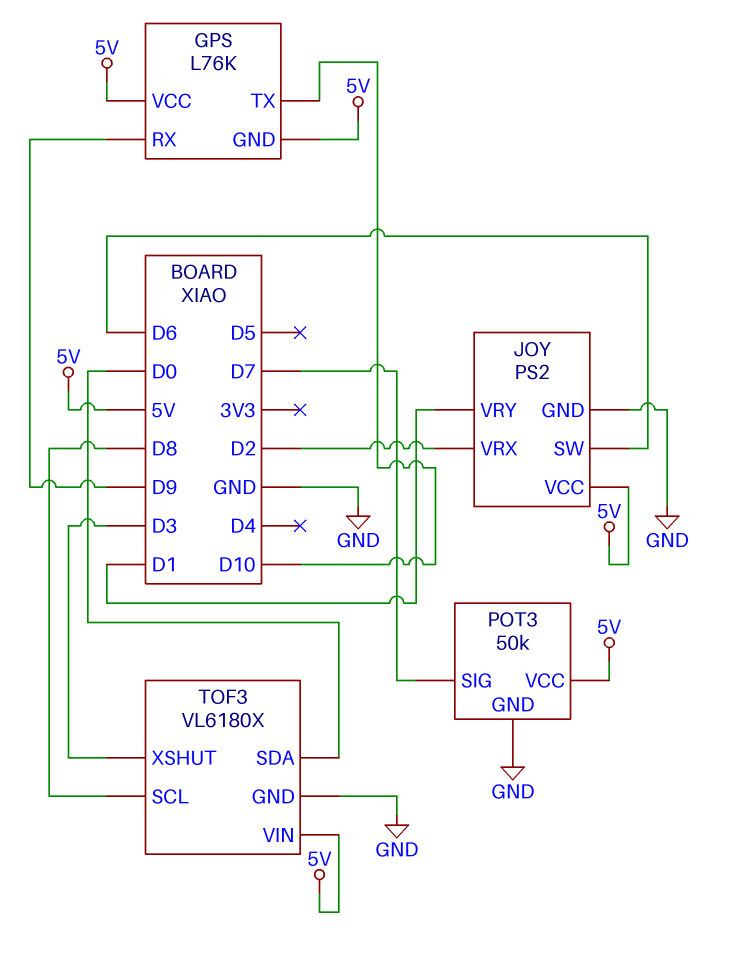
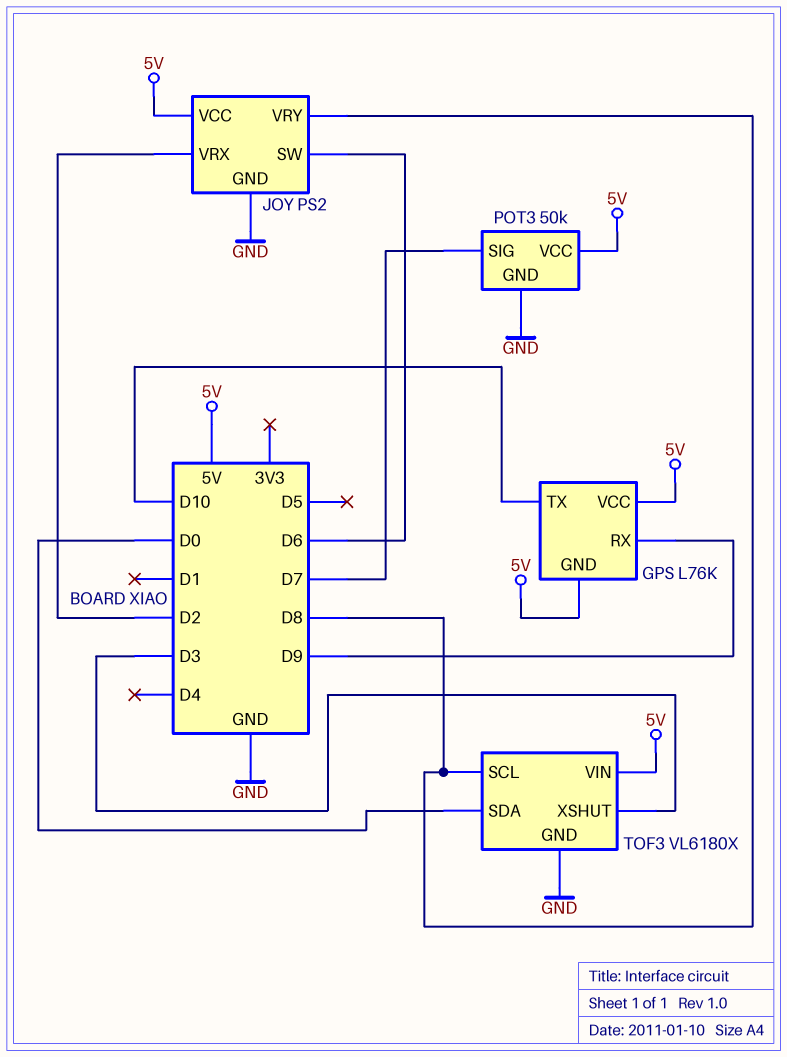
JOY pin VRY: D1 -> D8

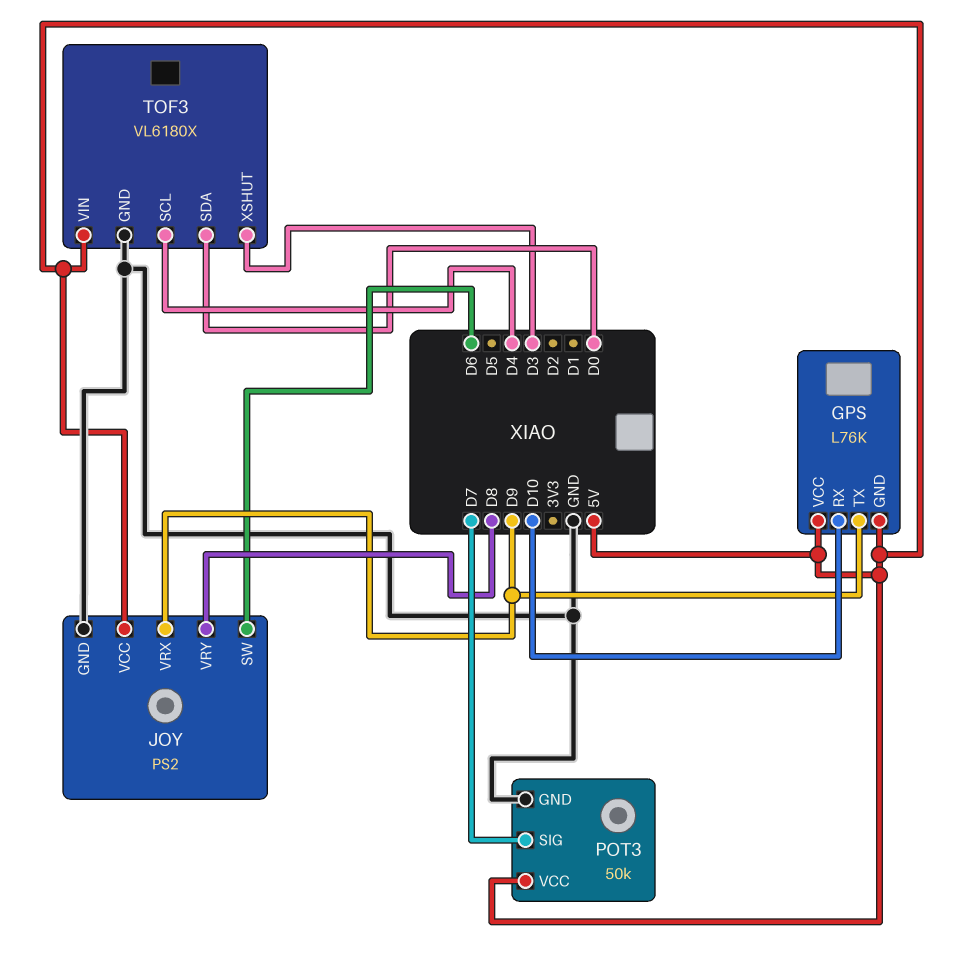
GPS pin RX: D9 -> D10
GPS pin TX: D10 -> D9
JOY pin VRX: D2 -> D9
TOF3 pin SCL: D8 -> D4

